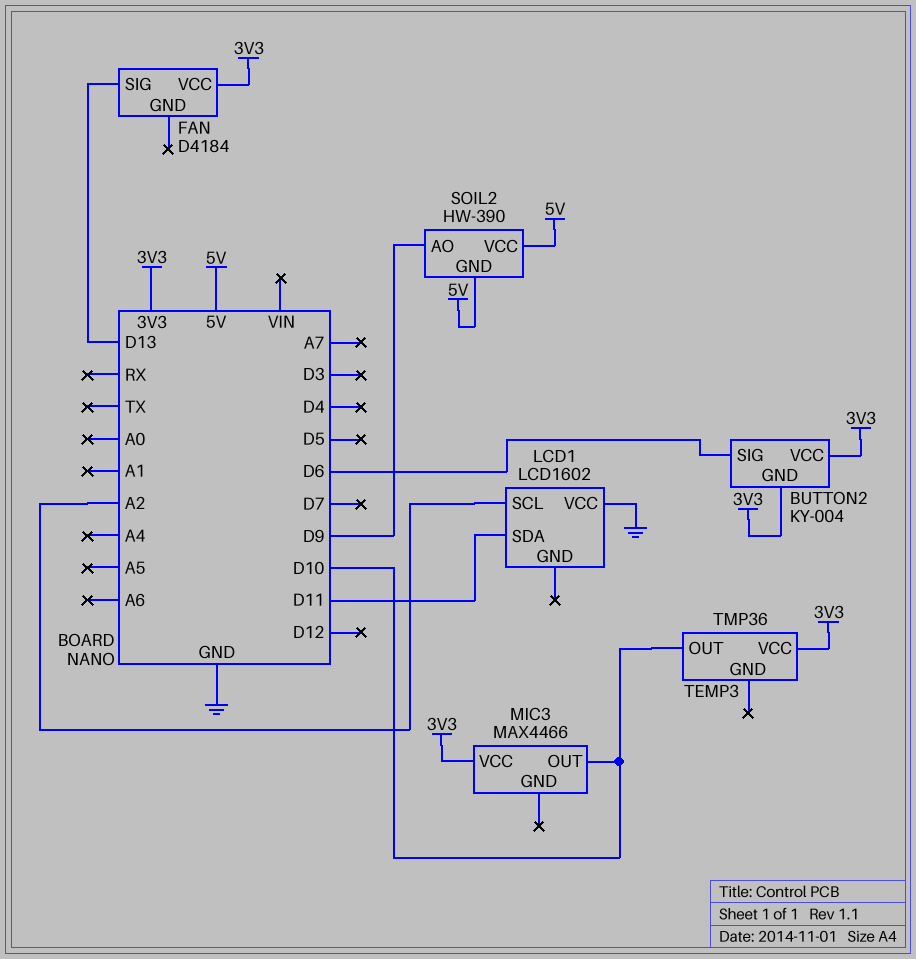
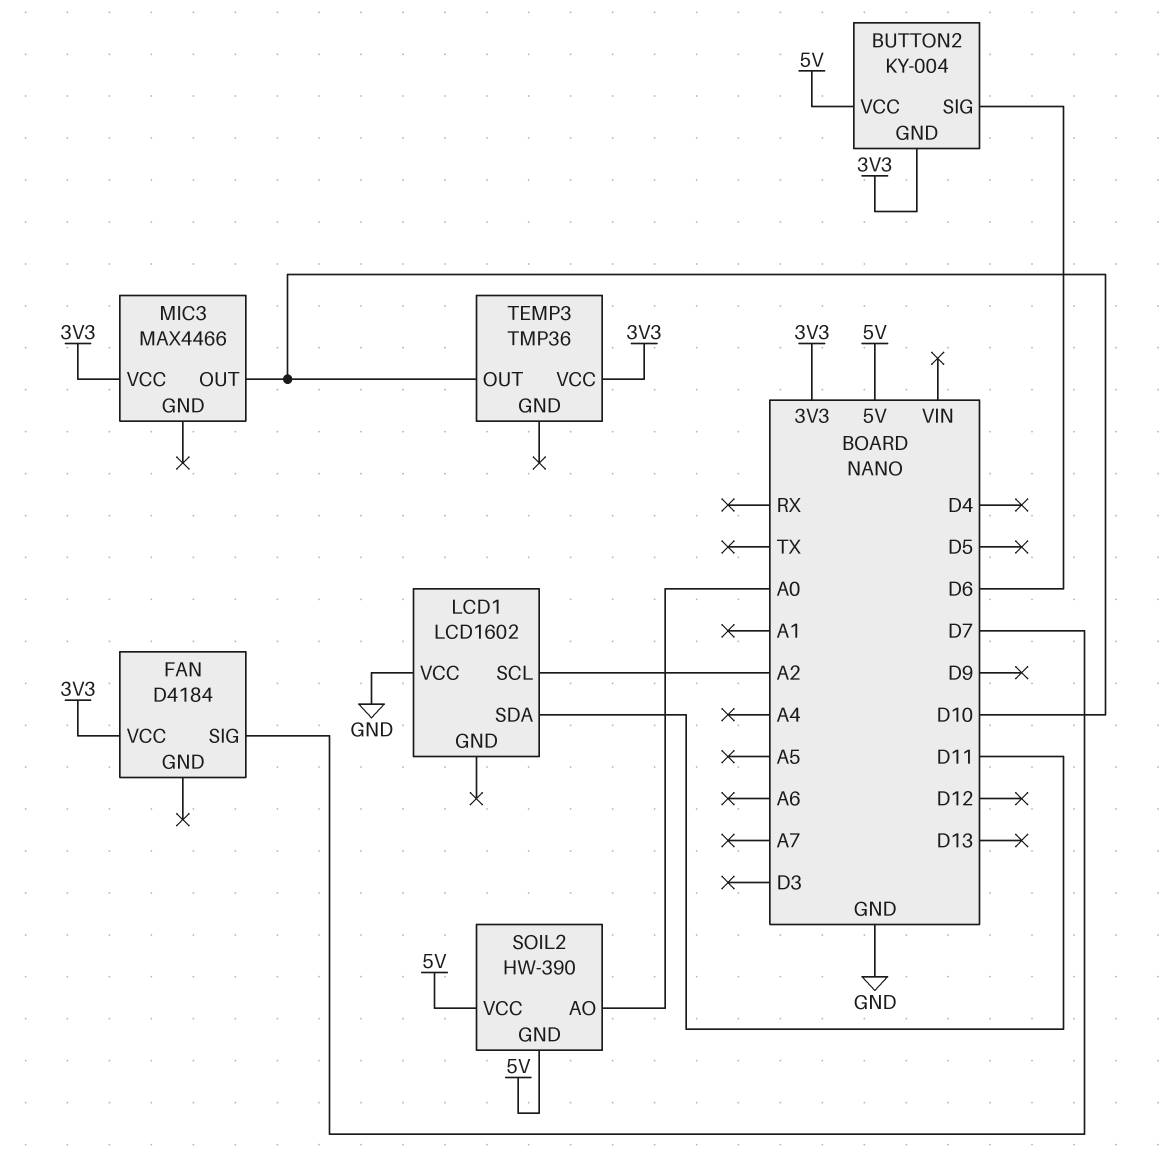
BUTTON2 pin VCC: 3V3 -> 5V
FAN pin SIG: D13 -> D7
SOIL2 pin AO: D9 -> A0

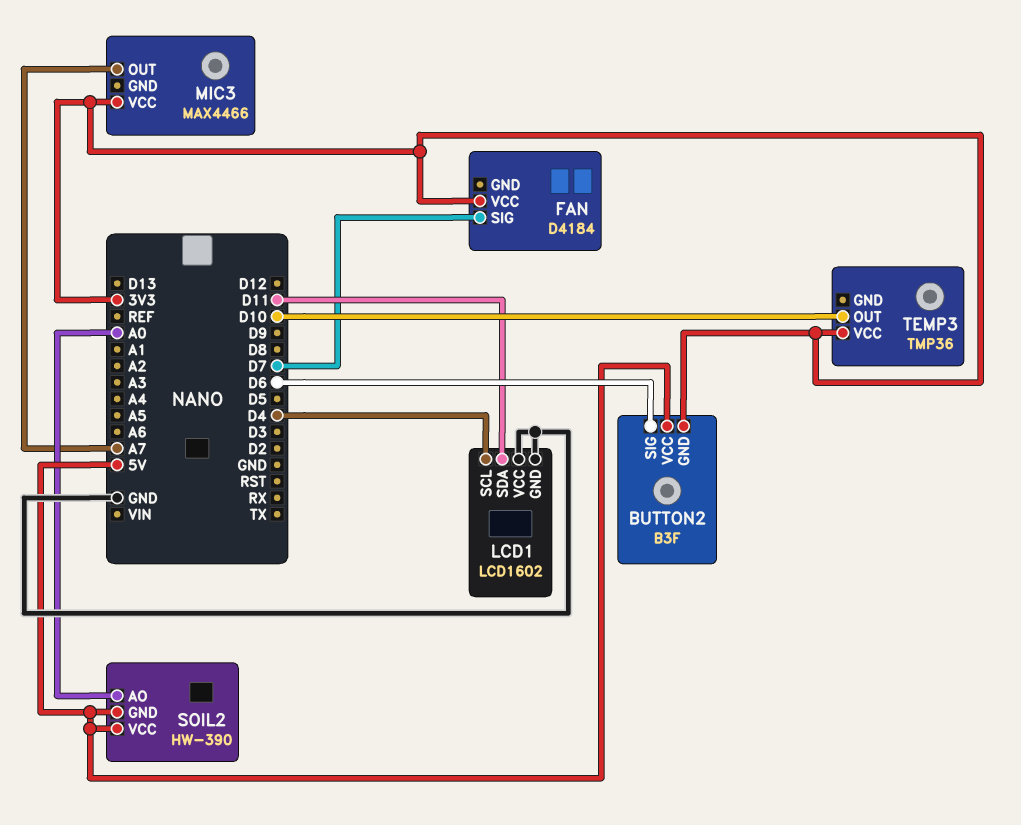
BUTTON2: KY-004 -> B3F
LCD1 pin GND: none -> GND
LCD1 pin SCL: A2 -> D4
MIC3 pin OUT: D10 -> A7

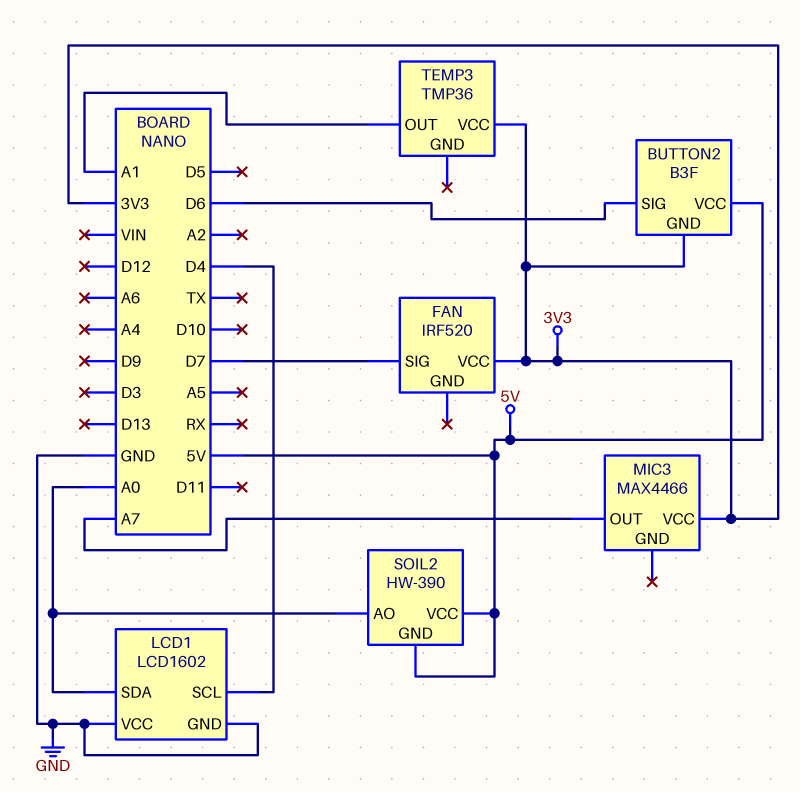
FAN: D4184 -> IRF520
LCD1 pin SDA: D11 -> A0
TEMP3 pin OUT: D10 -> A1

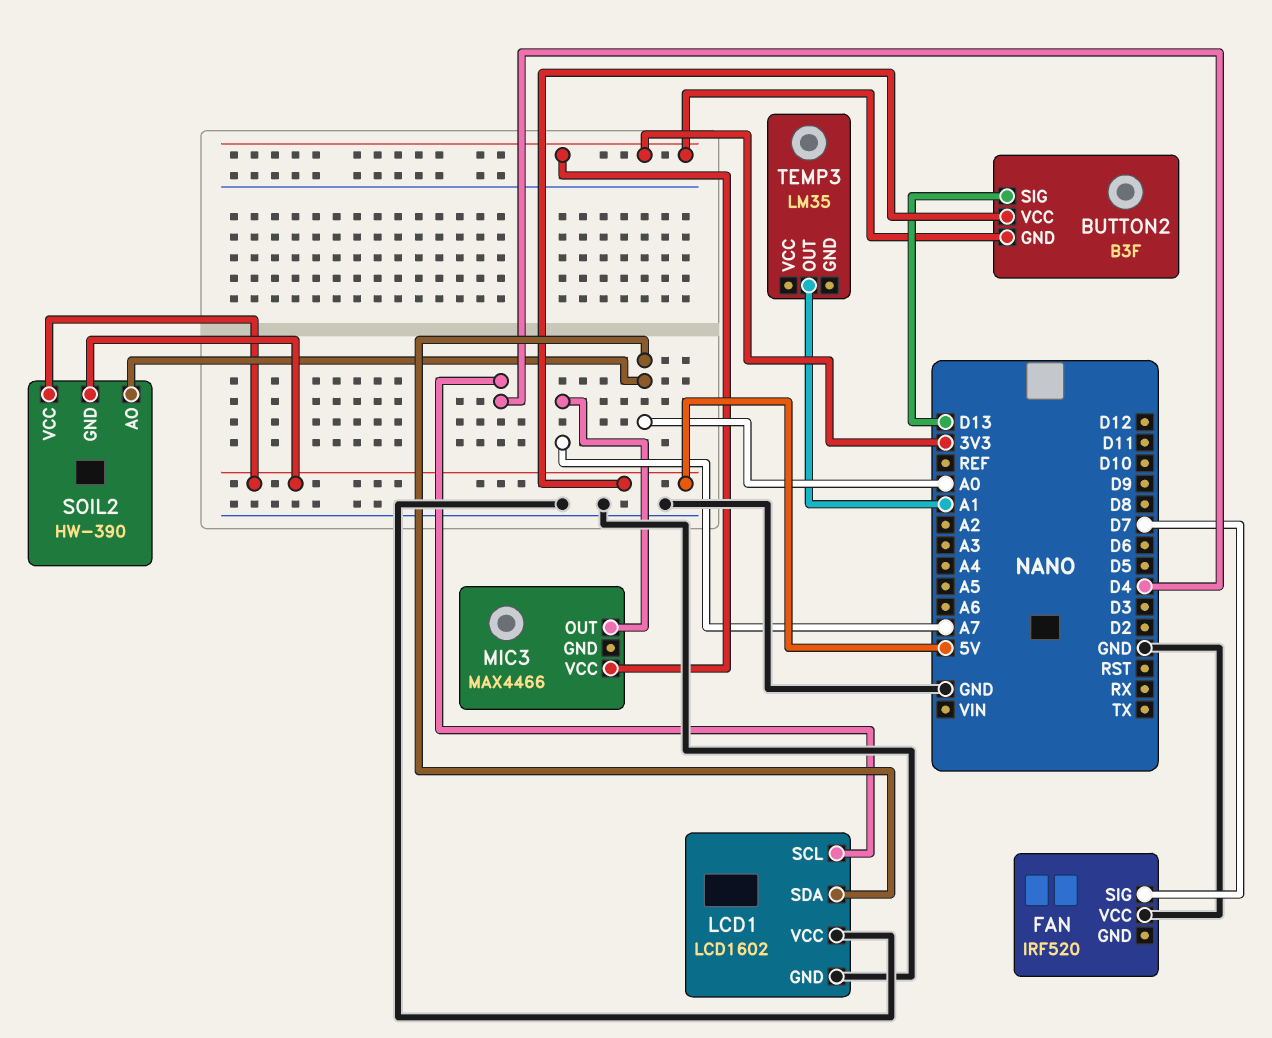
BUTTON2 pin SIG: D6 -> D13
FAN pin VCC: 3V3 -> GND
TEMP3: TMP36 -> LM35
TEMP3 pin VCC: 3V3 -> none

